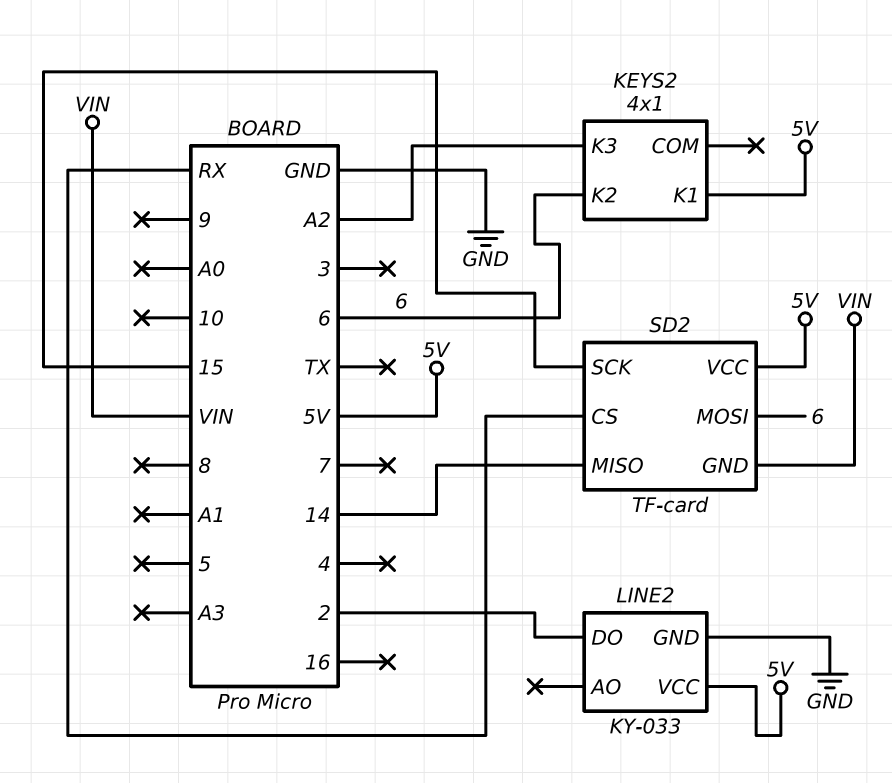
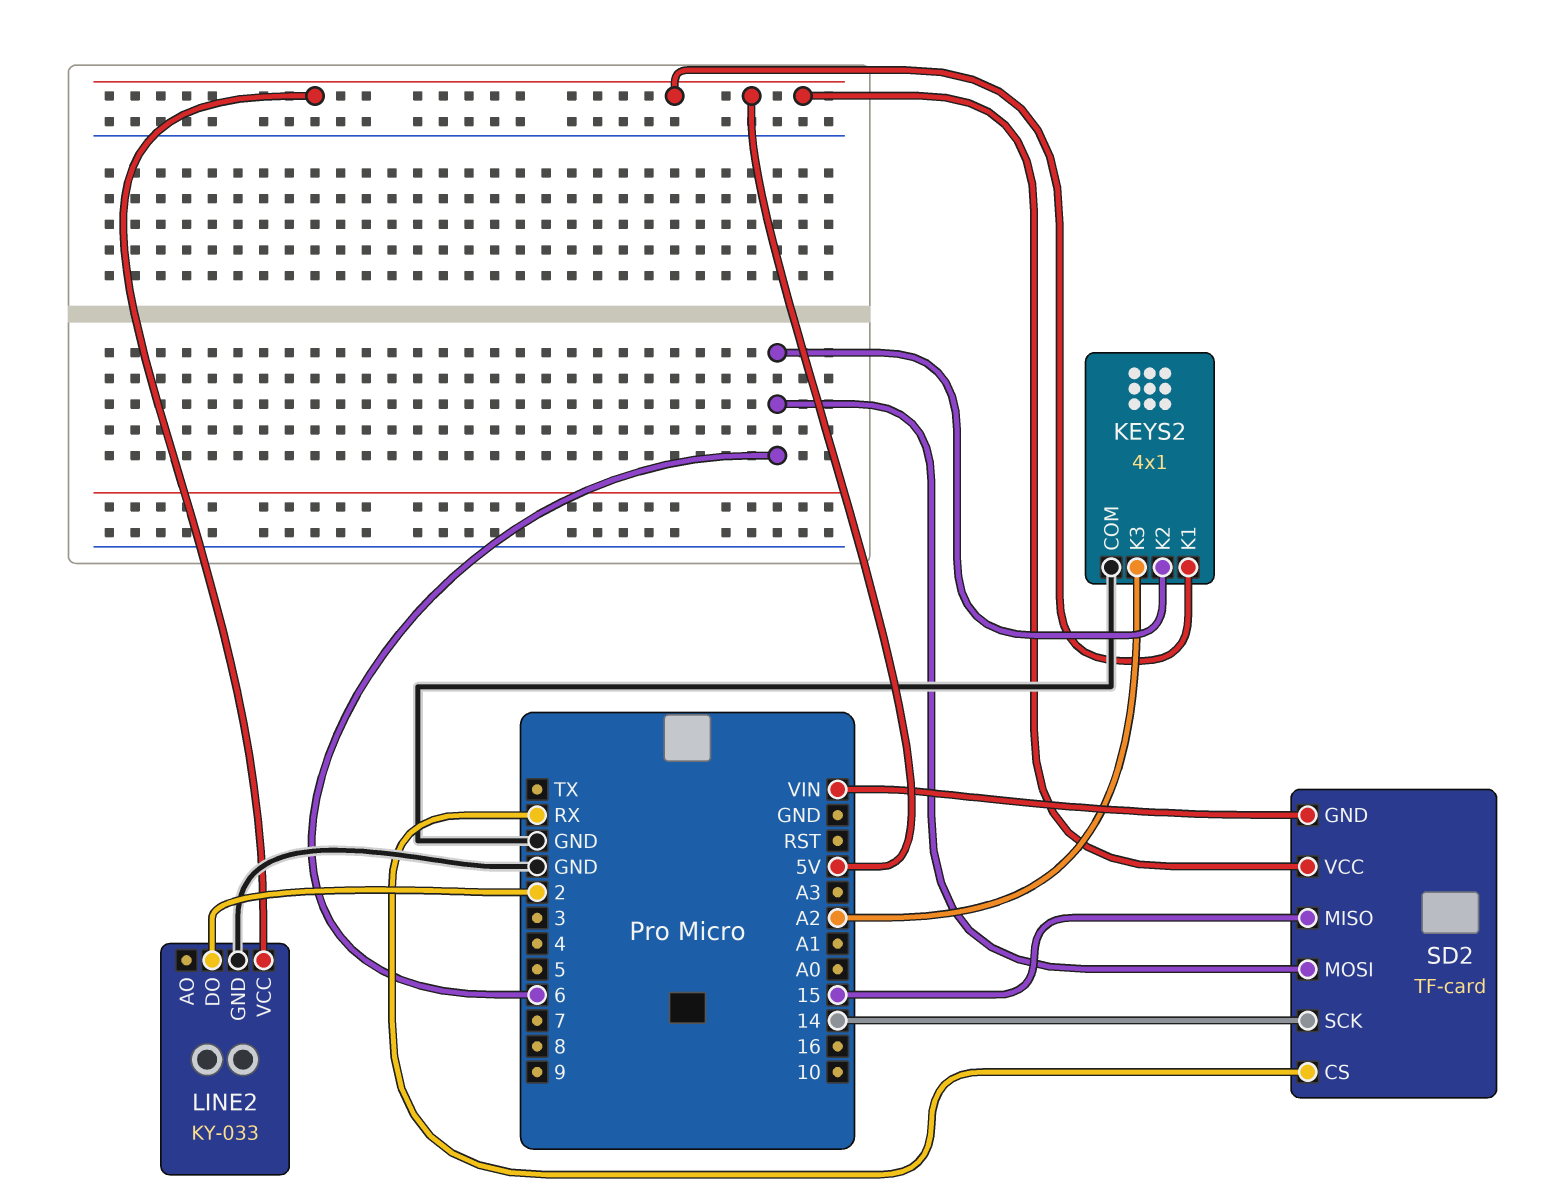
KEYS2 pin COM: none -> GND
SD2 pin MISO: 14 -> 15
SD2 pin SCK: 15 -> 14

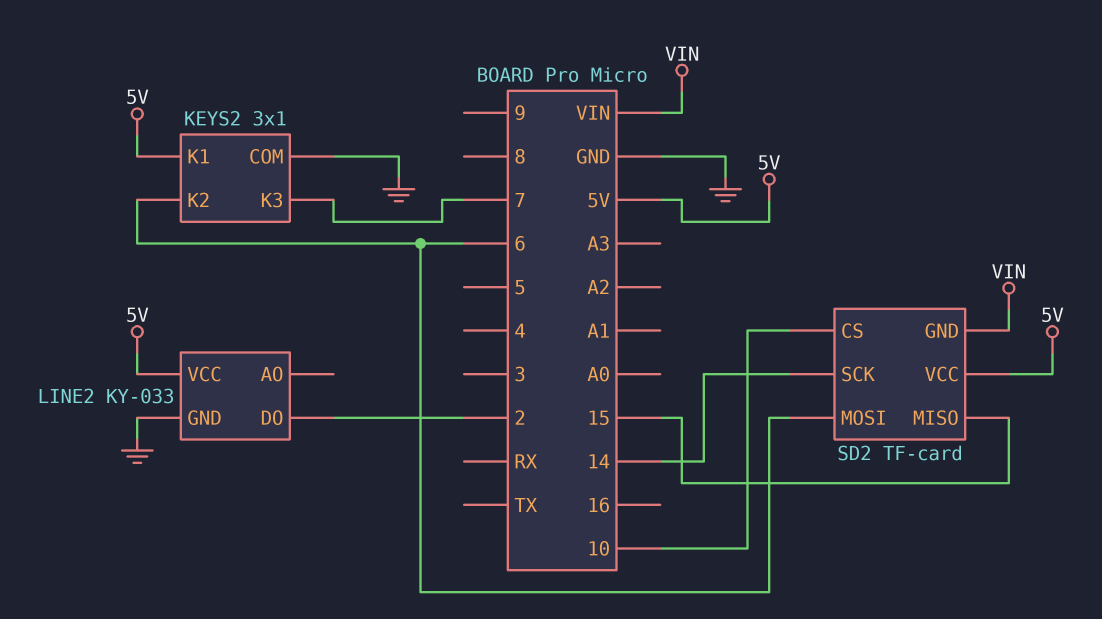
KEYS2: 4x1 -> 3x1
KEYS2 pin K3: A2 -> 7
SD2 pin CS: RX -> 10

